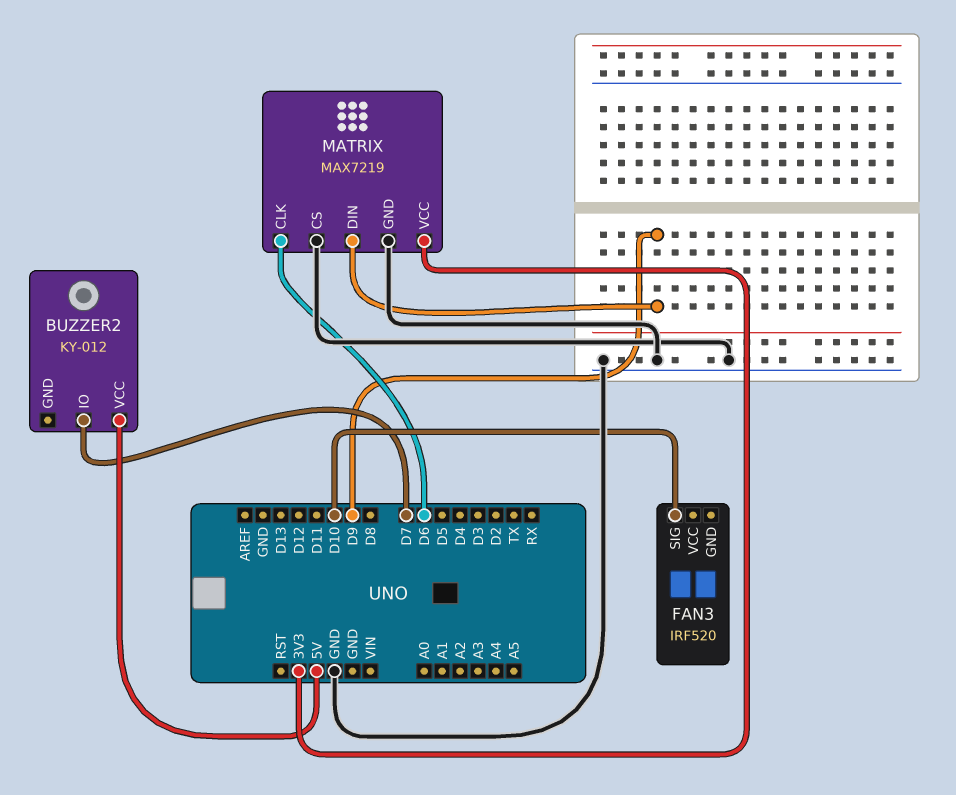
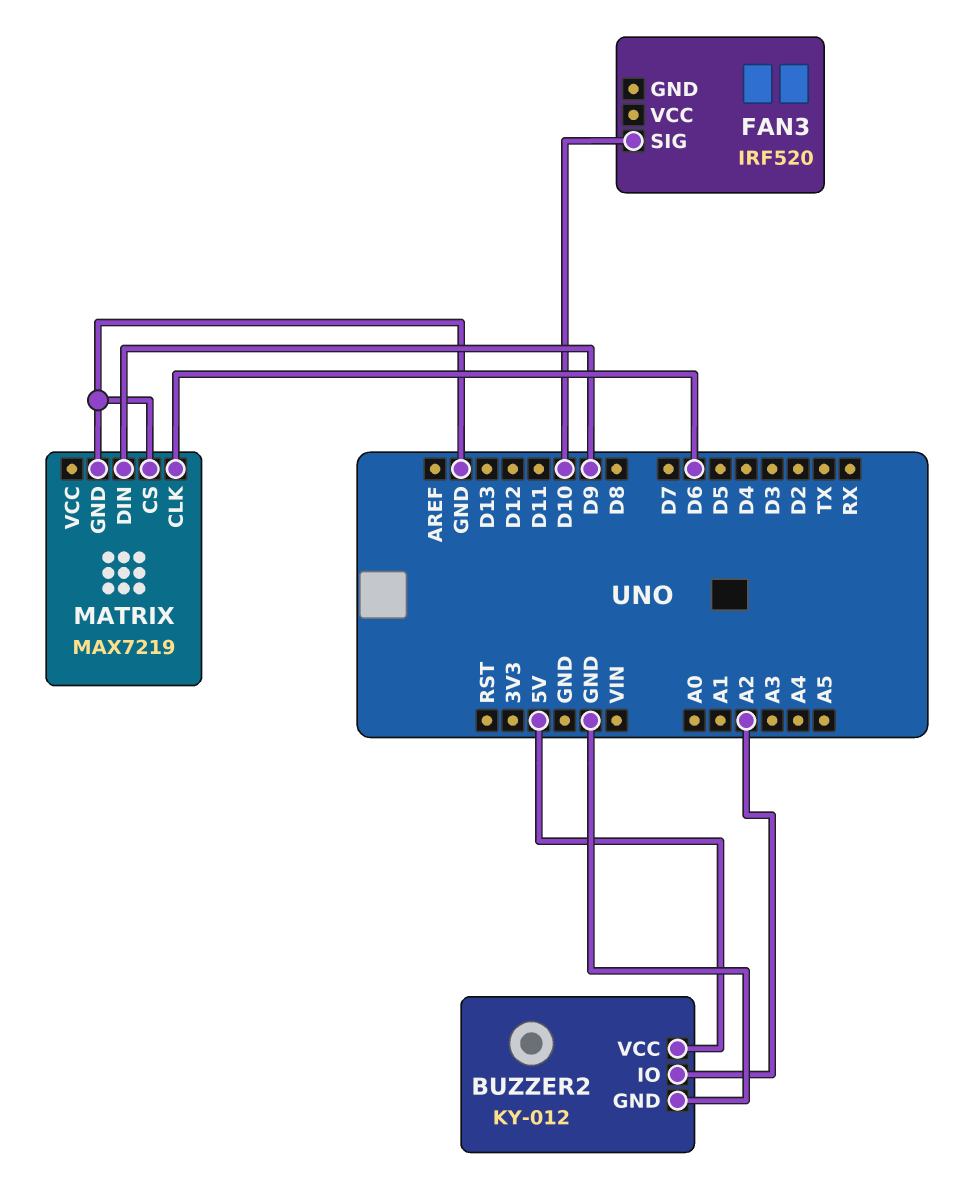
BUZZER2 pin GND: none -> GND
BUZZER2 pin IO: D7 -> A2
MATRIX pin VCC: 3V3 -> none

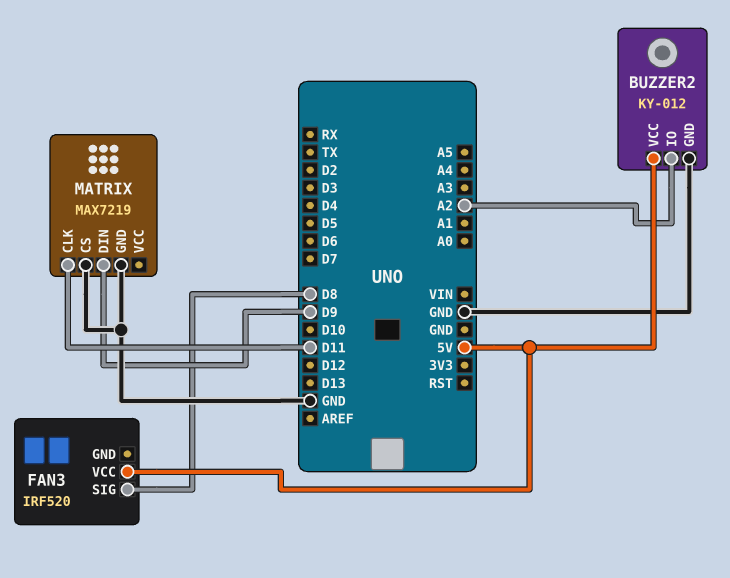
FAN3 pin SIG: D10 -> D8
FAN3 pin VCC: none -> 5V
MATRIX pin CLK: D6 -> D11

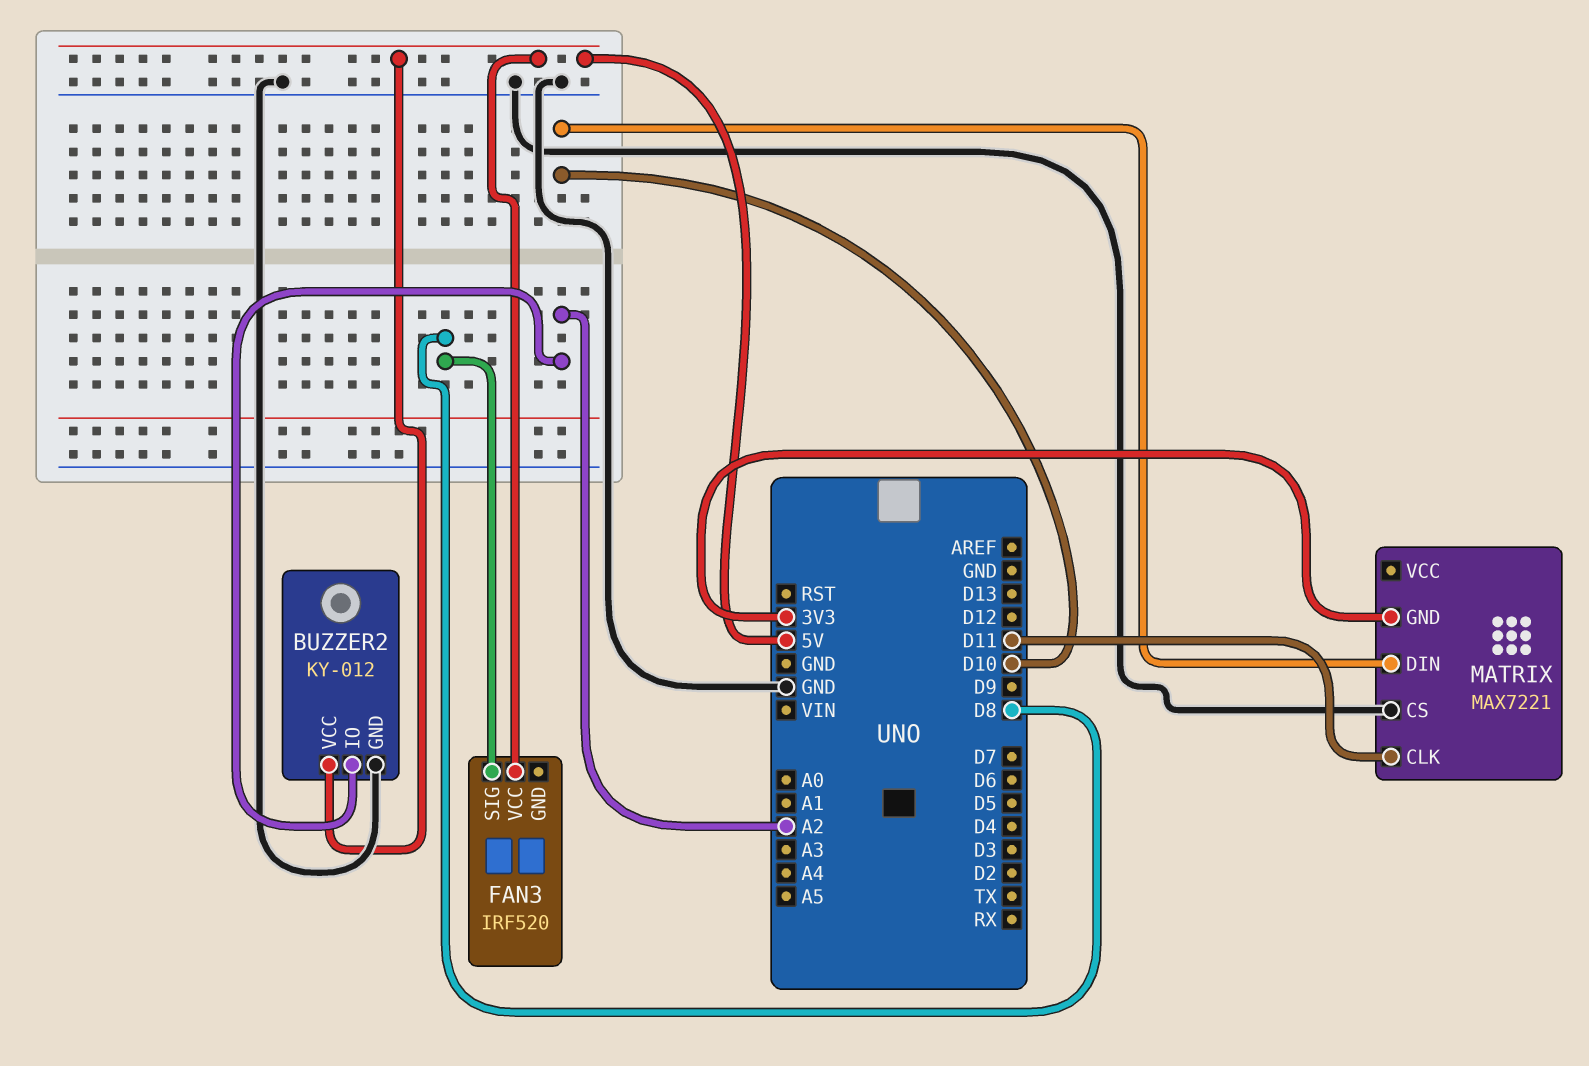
MATRIX: MAX7219 -> MAX7221
MATRIX pin DIN: D9 -> D10
MATRIX pin GND: GND -> 3V3

